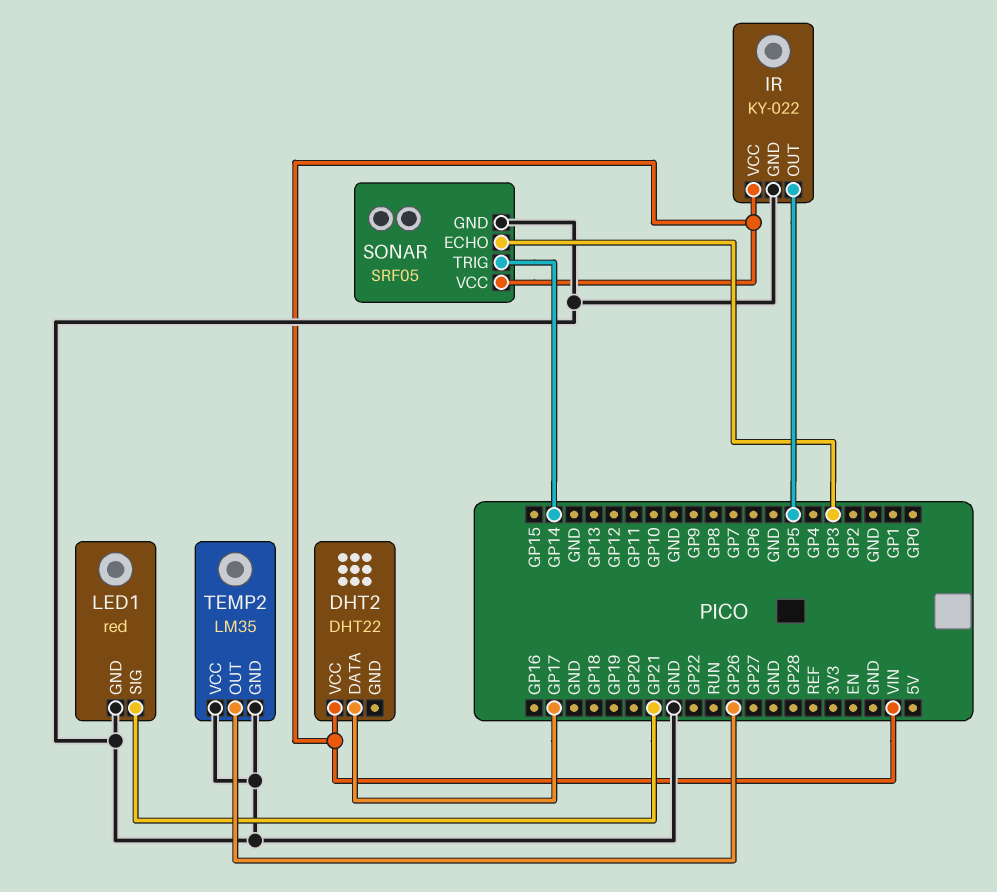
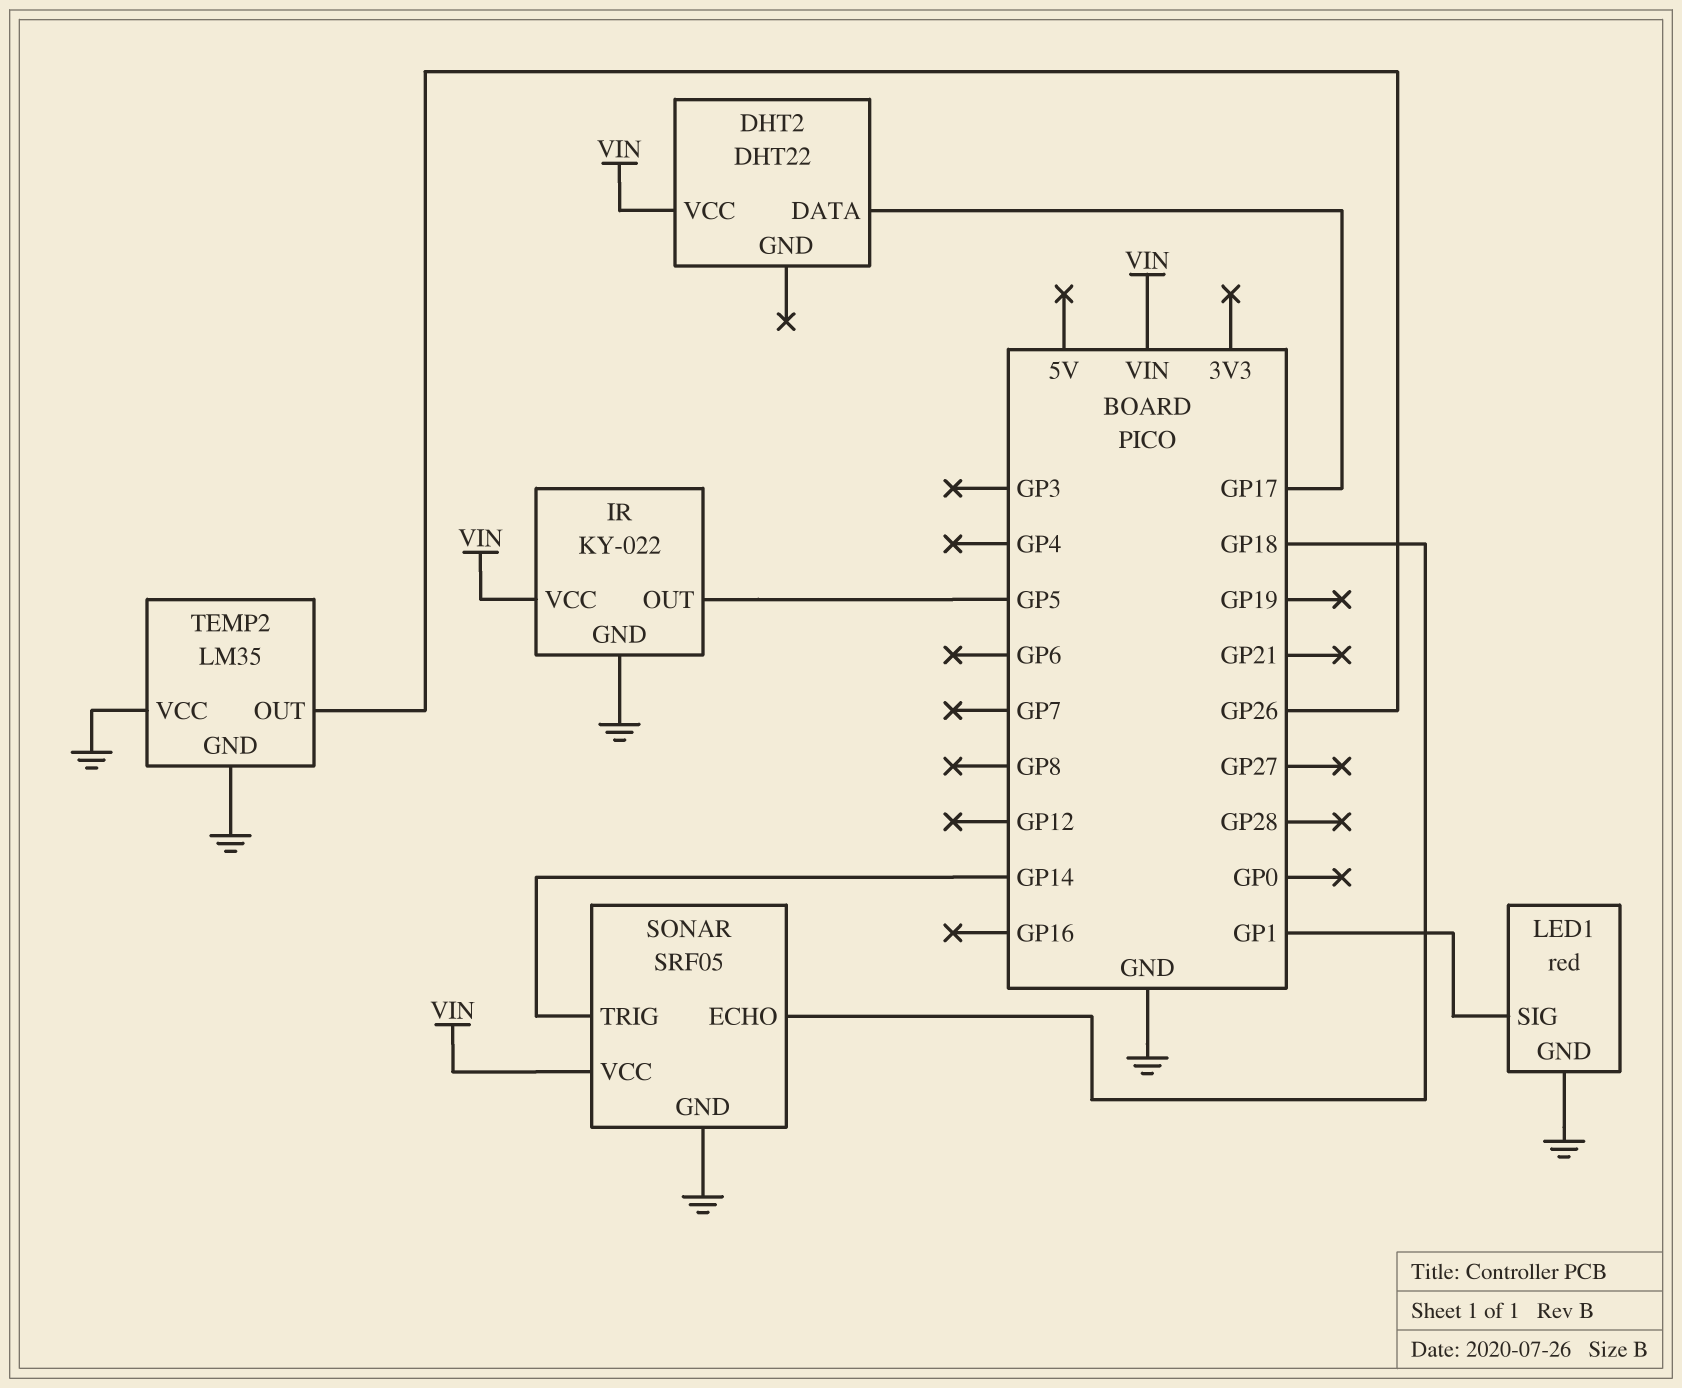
LED1 pin SIG: GP21 -> GP1
SONAR pin ECHO: GP3 -> GP18

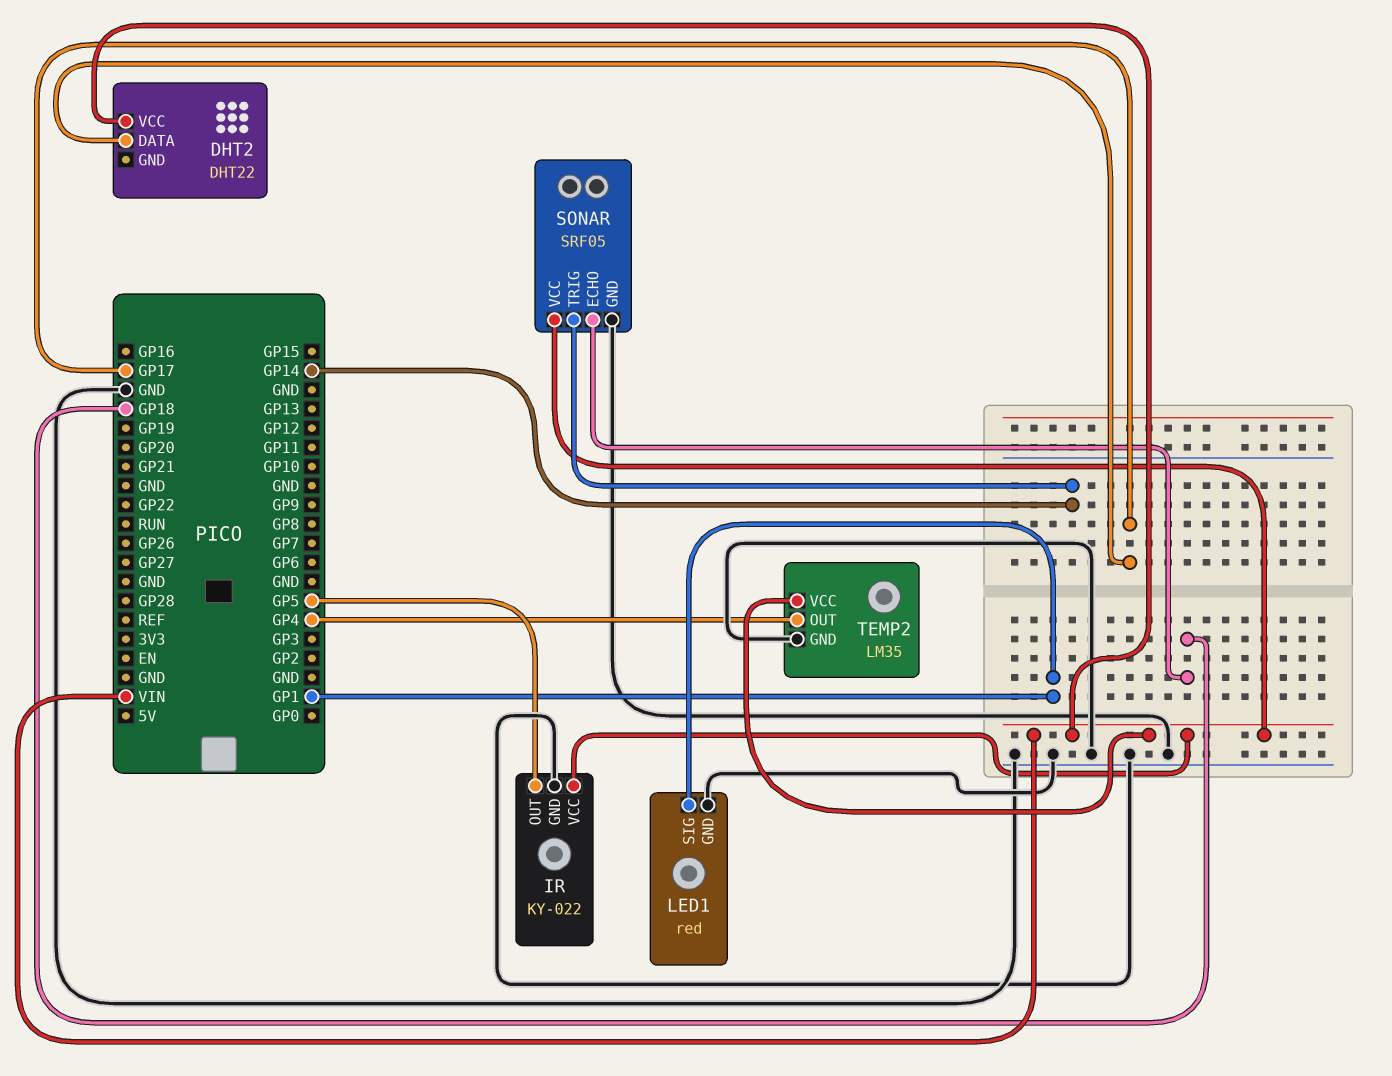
TEMP2 pin OUT: GP26 -> GP4
TEMP2 pin VCC: GND -> VIN

